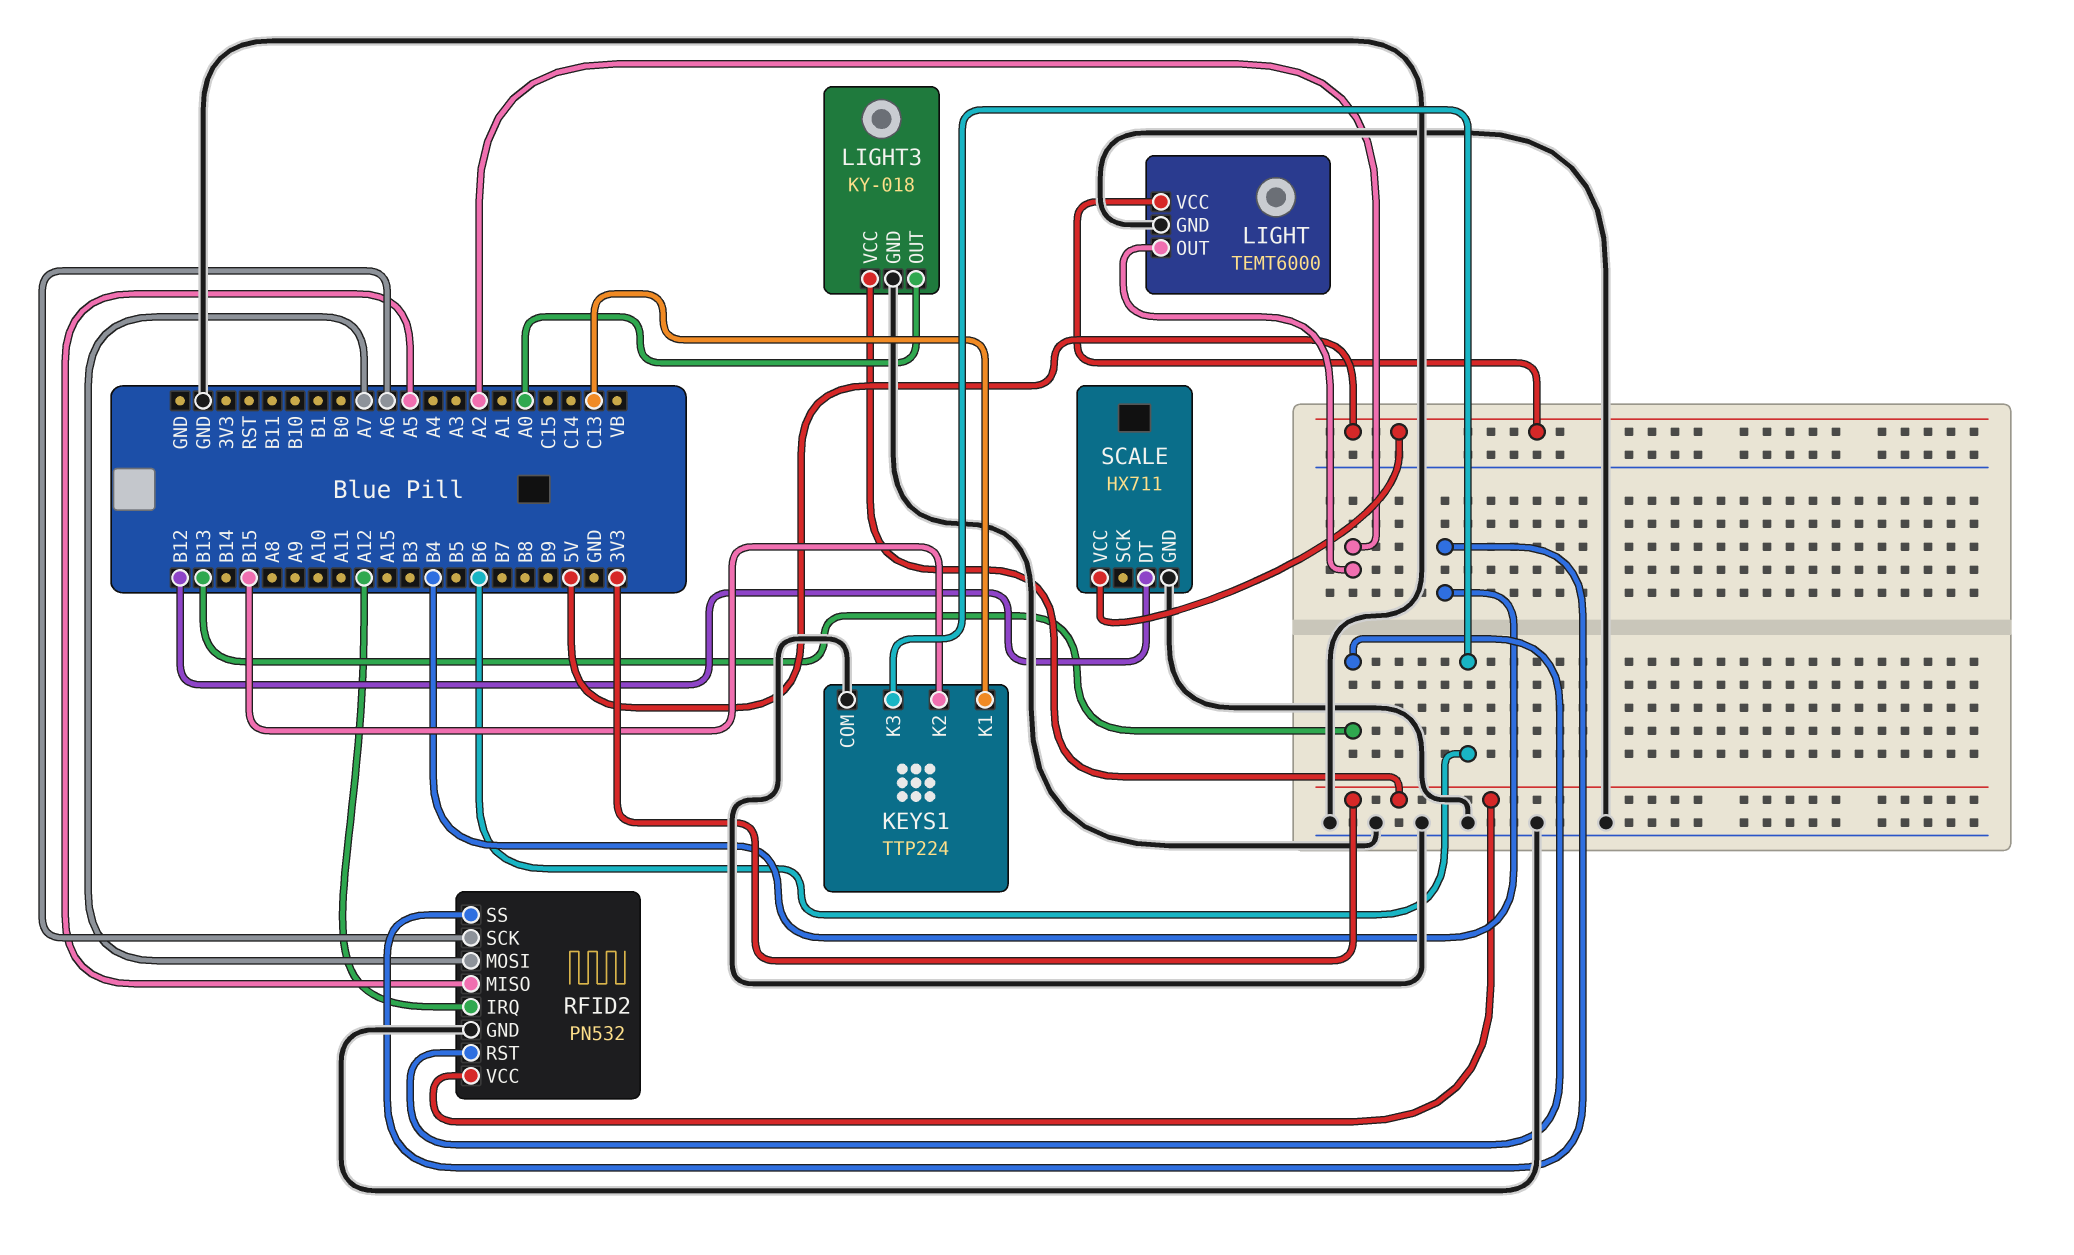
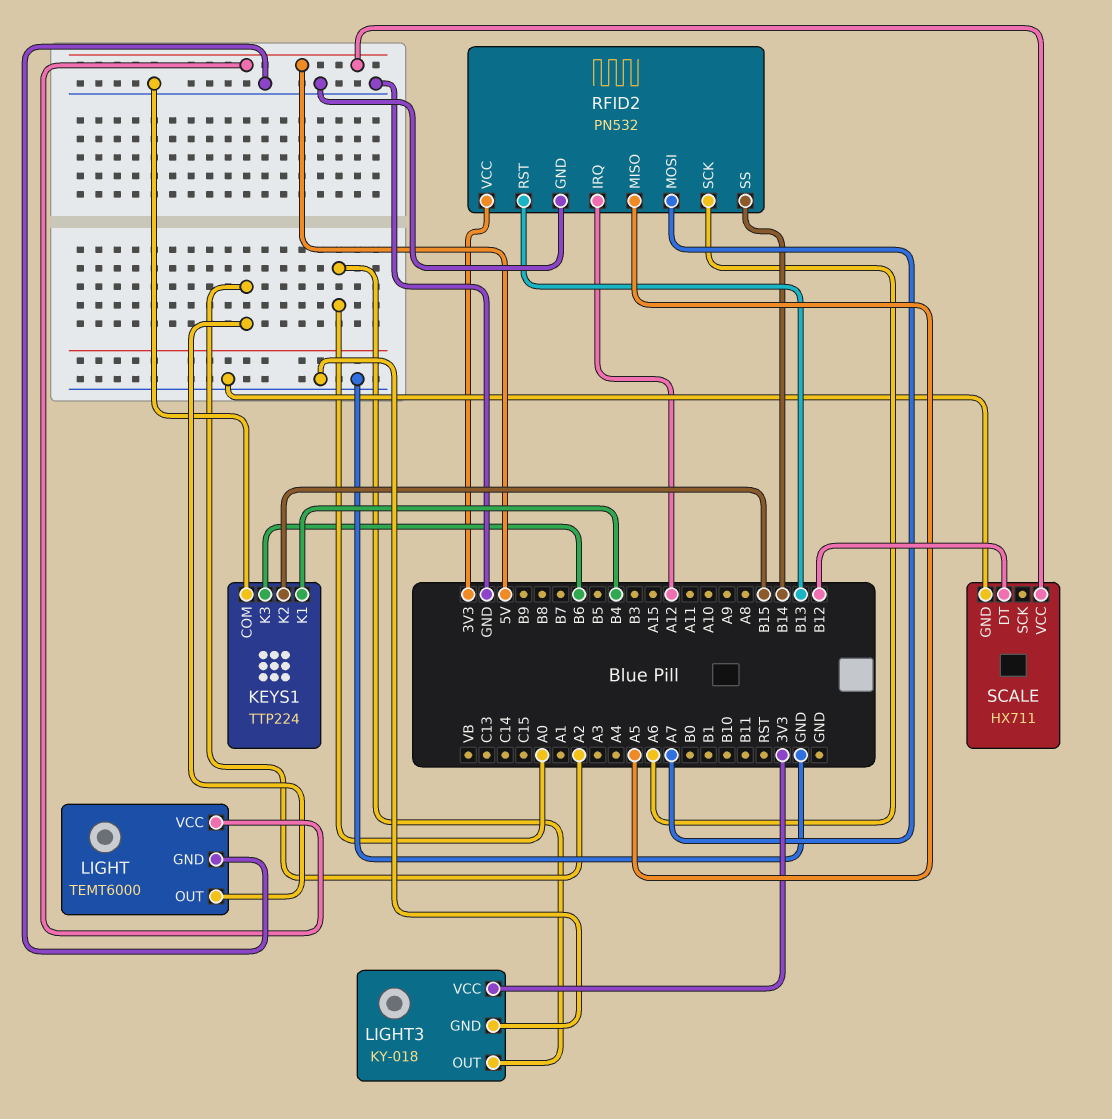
KEYS1 pin K1: C13 -> B4
RFID2 pin SS: B4 -> B14

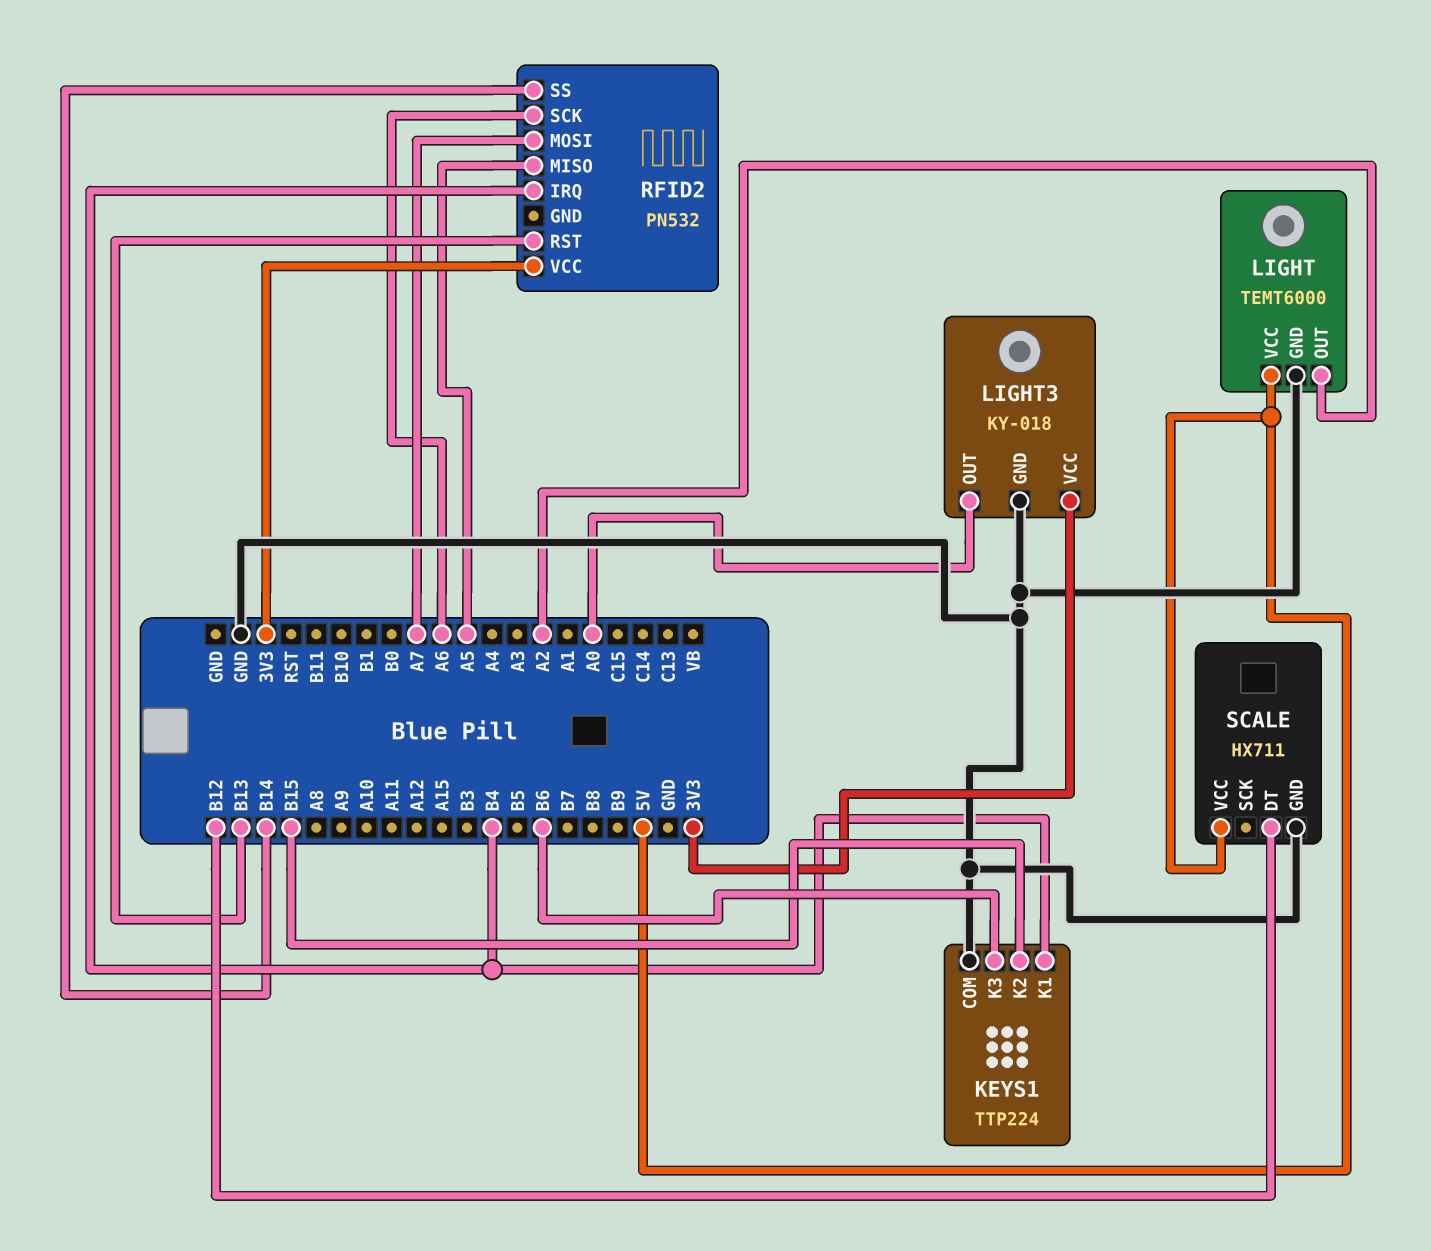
RFID2 pin GND: GND -> none
RFID2 pin IRQ: A12 -> B4

